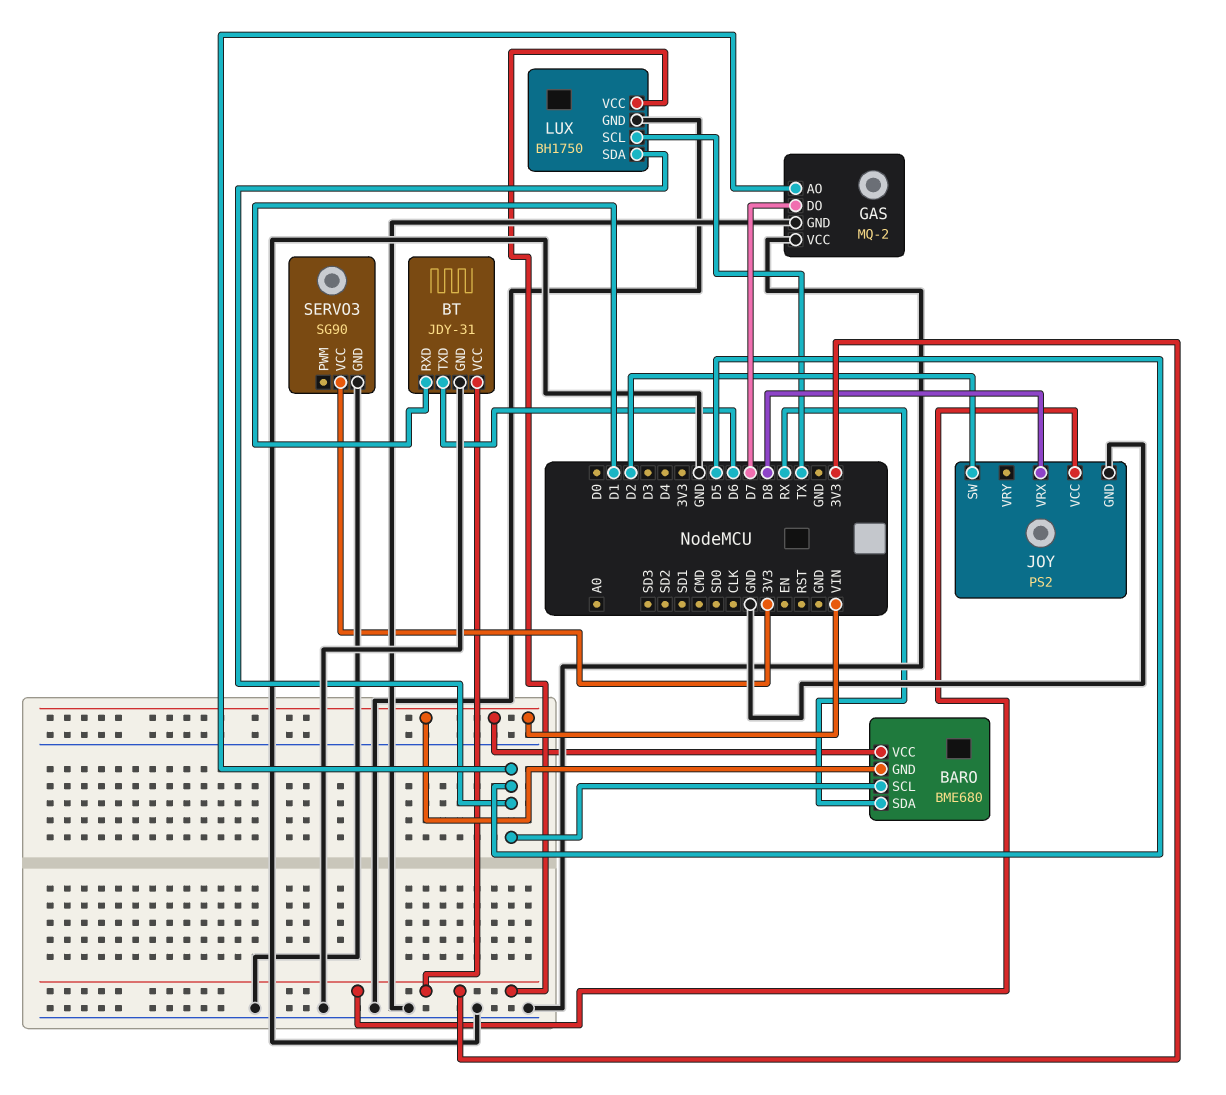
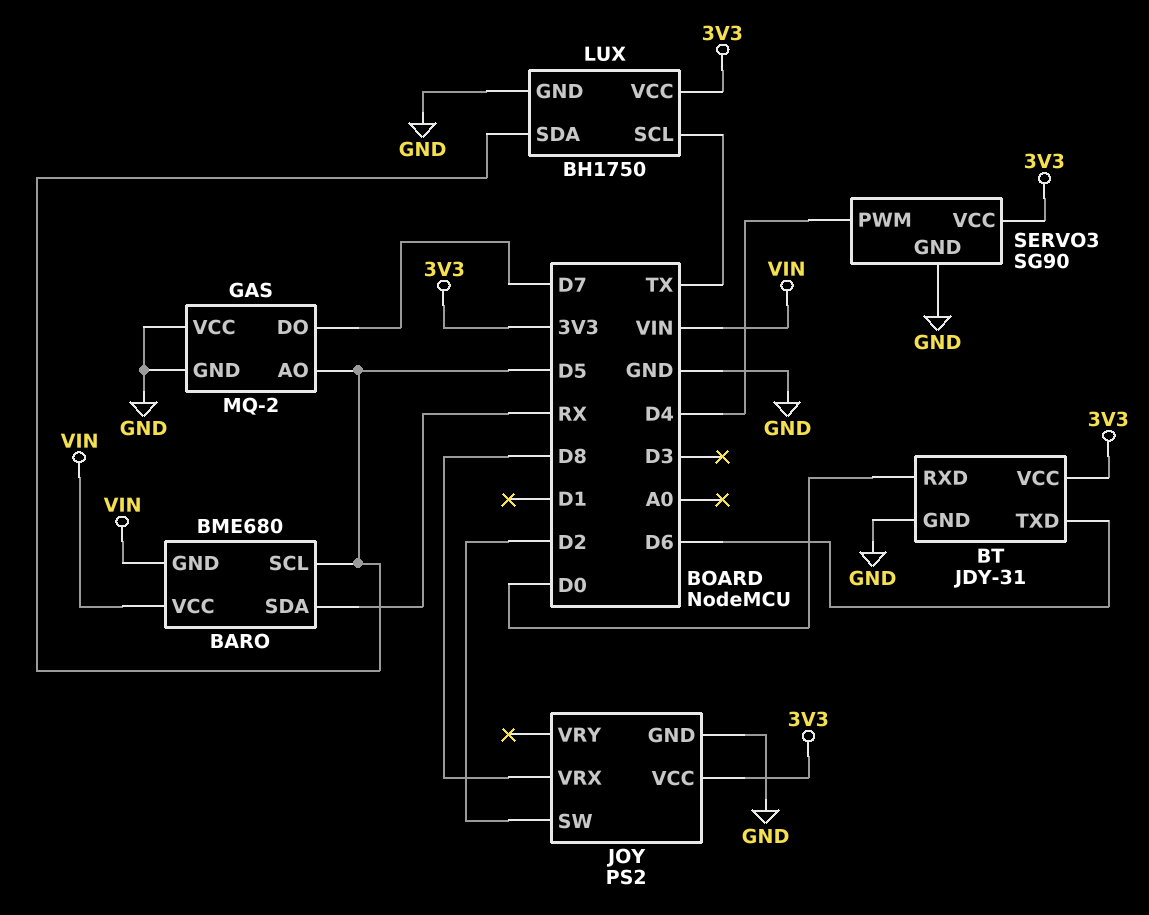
BT pin RXD: D1 -> D0
SERVO3 pin PWM: none -> D4

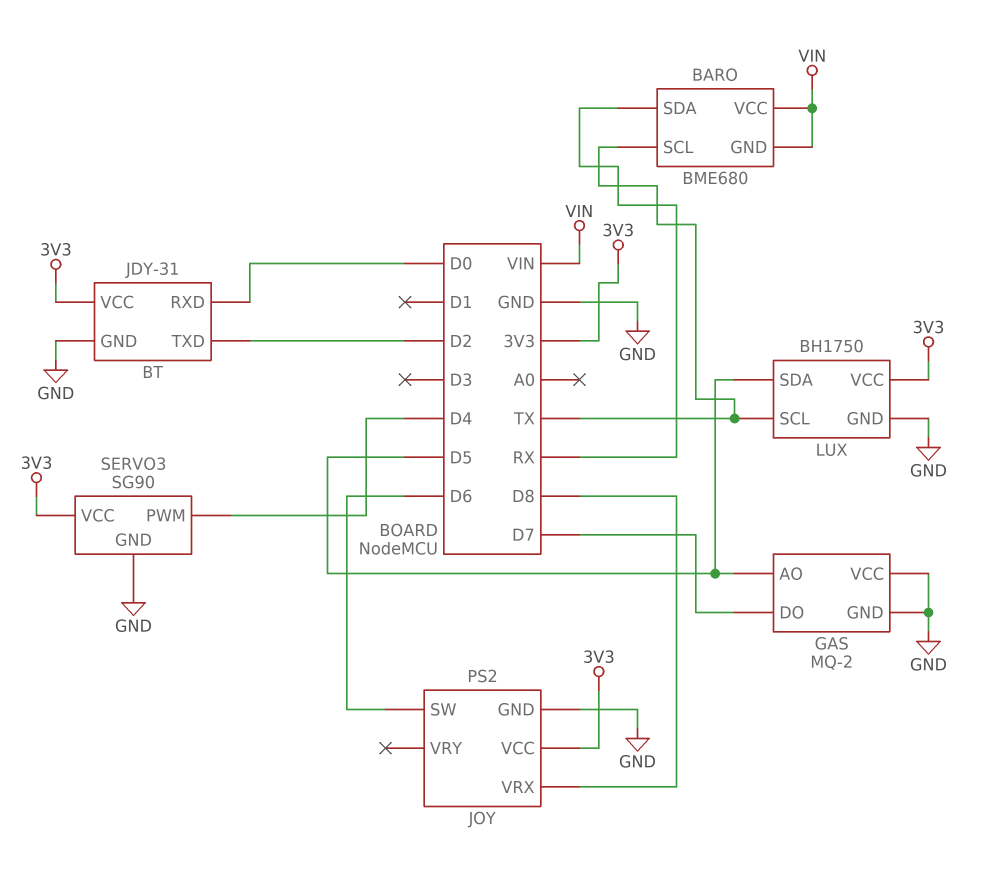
BARO pin SCL: D5 -> TX
BT pin TXD: D6 -> D2
JOY pin SW: D2 -> D6

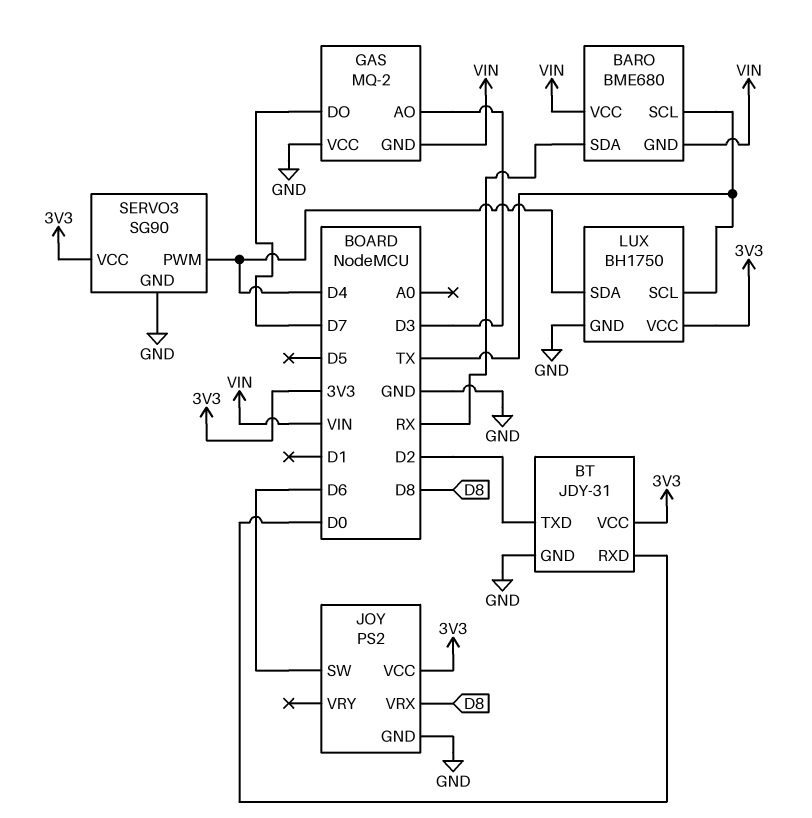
GAS pin AO: D5 -> D3
GAS pin GND: GND -> VIN
LUX pin SDA: D5 -> D4

